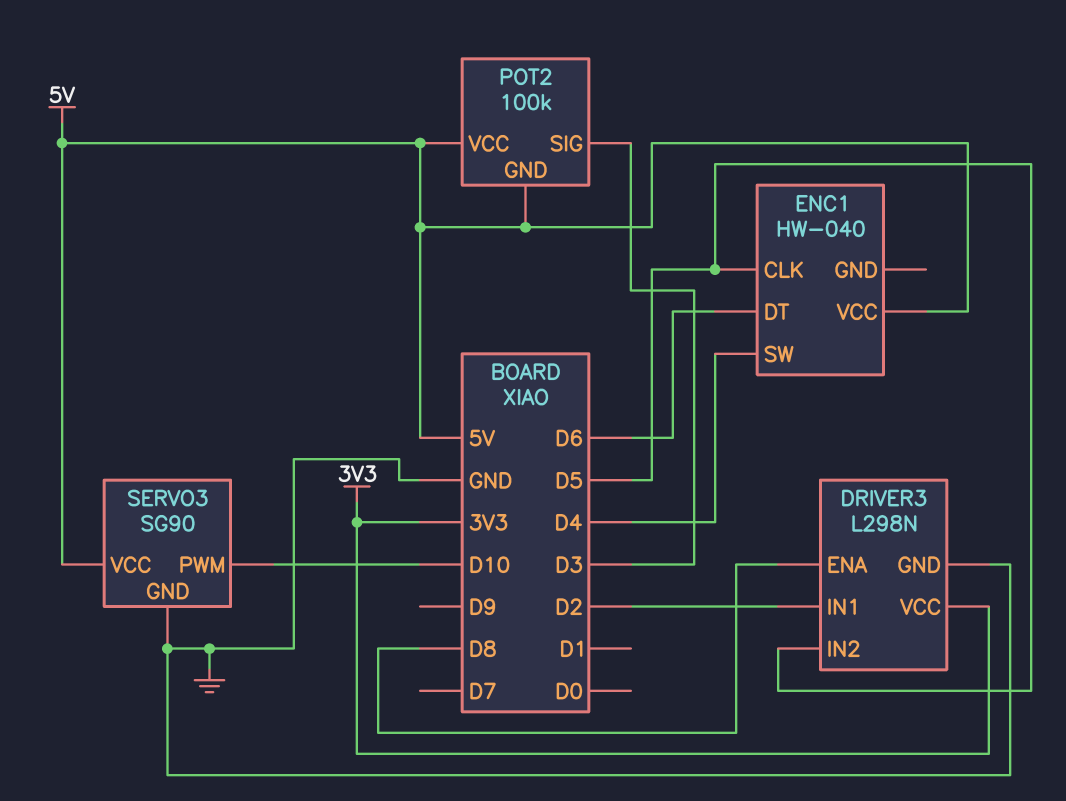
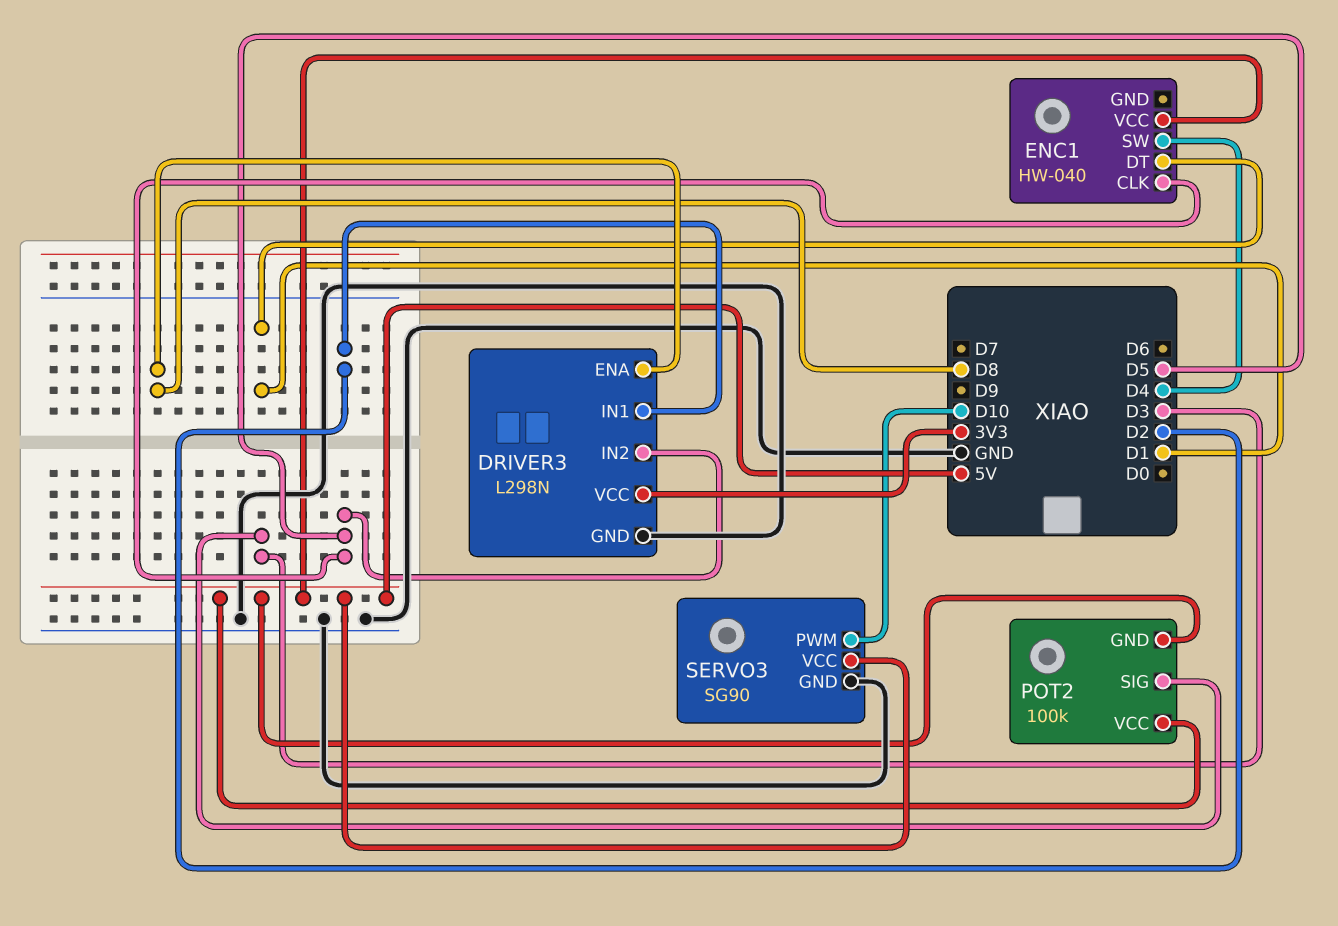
ENC1 pin DT: D6 -> D1

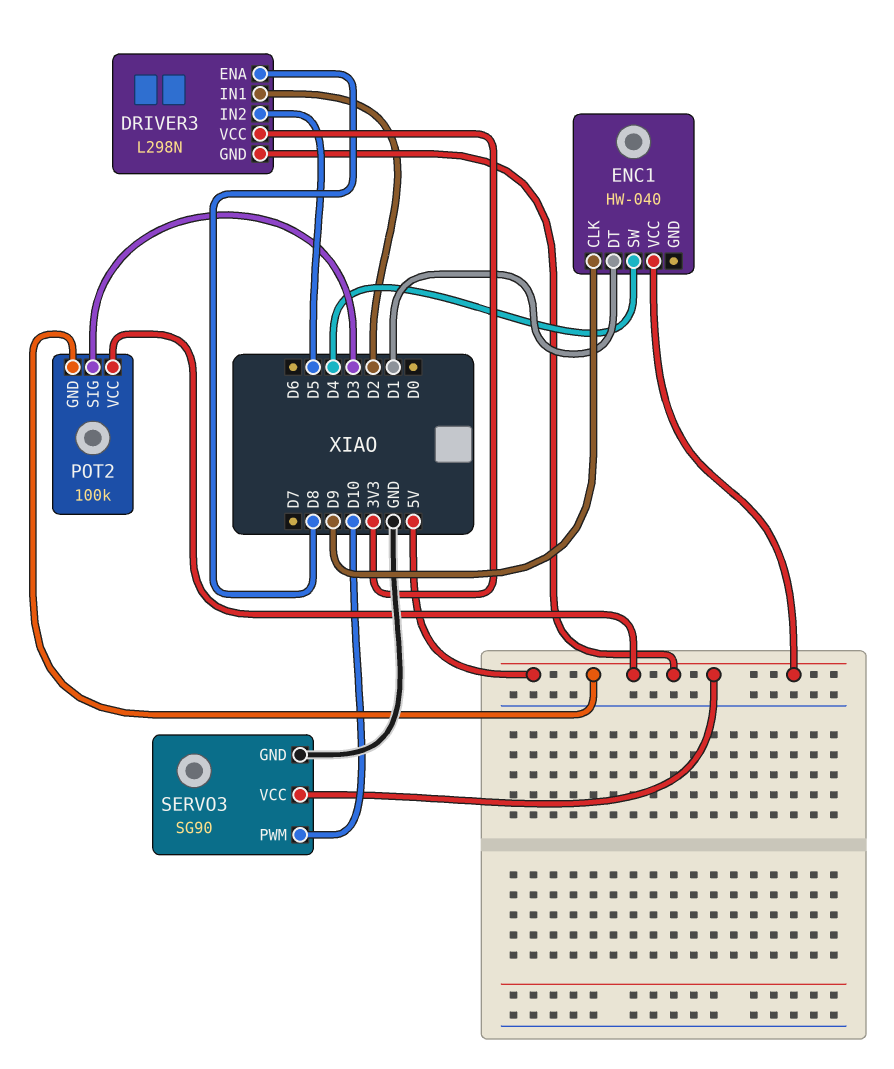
DRIVER3 pin GND: GND -> 5V
ENC1 pin CLK: D5 -> D9

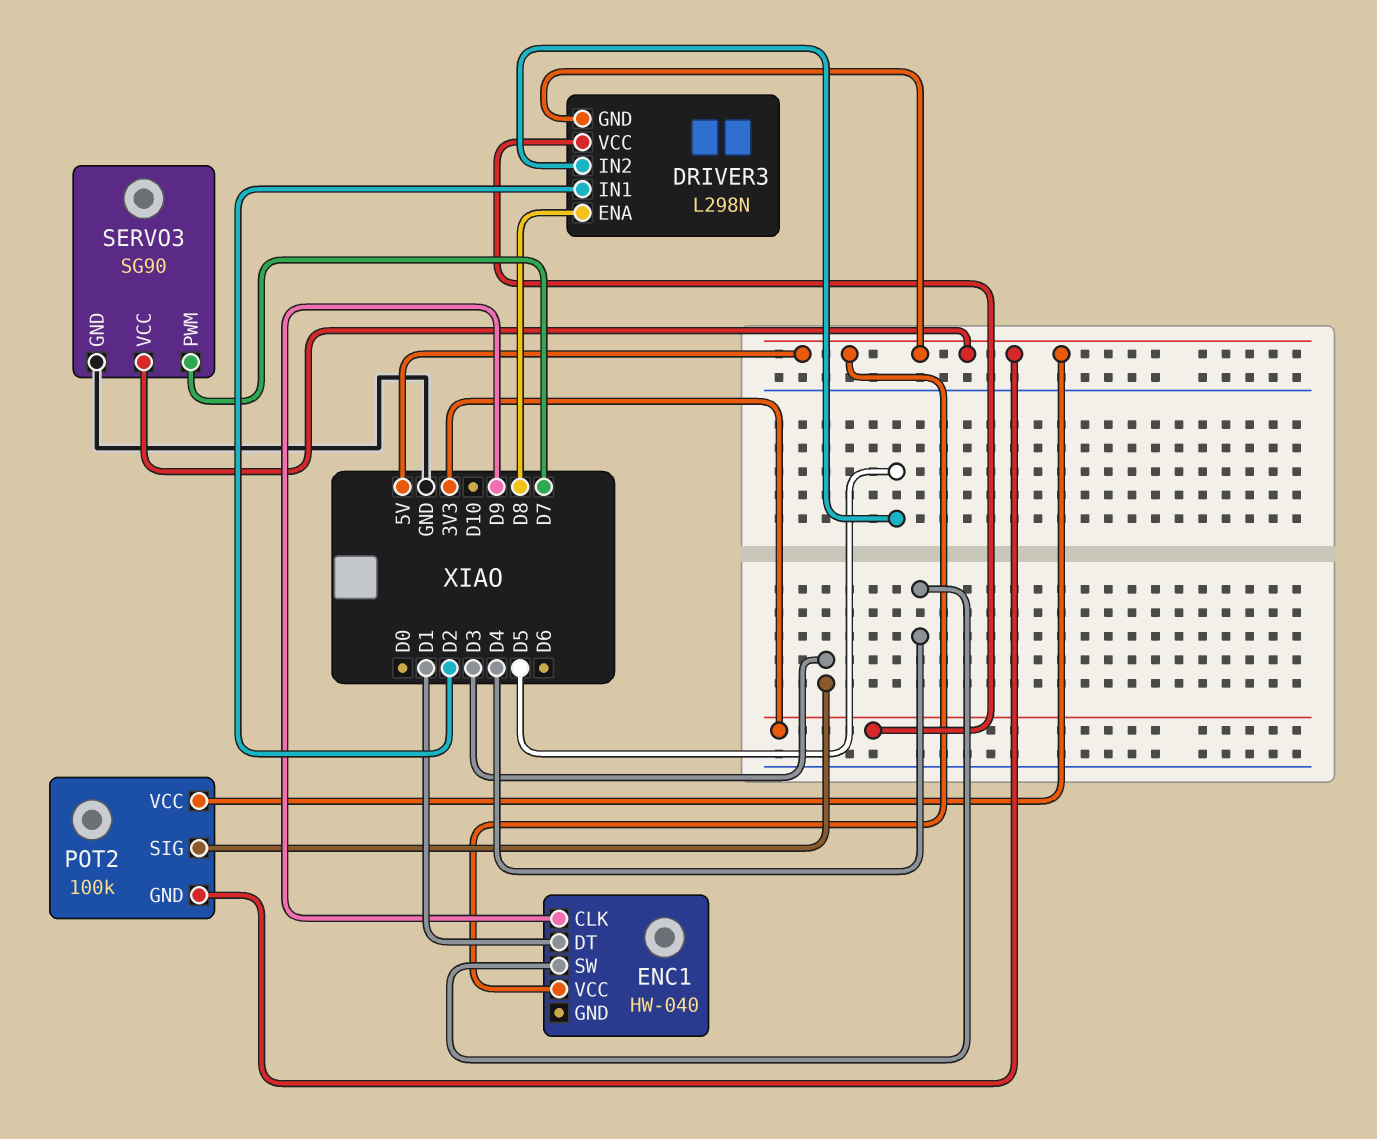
SERVO3 pin PWM: D10 -> D7

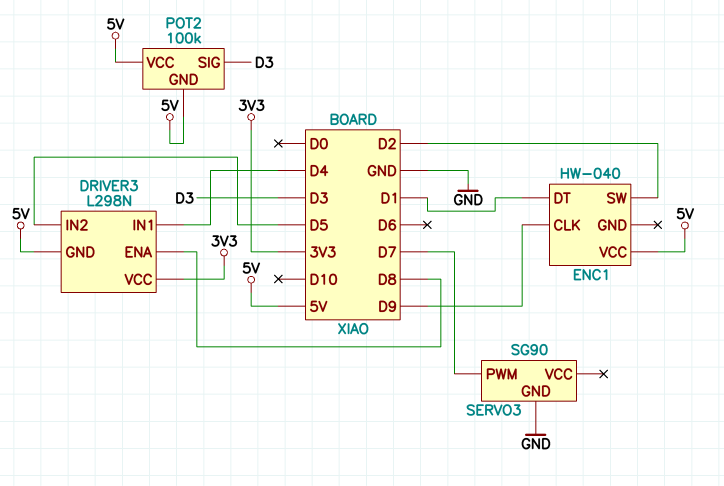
DRIVER3 pin IN1: D2 -> D4
ENC1 pin SW: D4 -> D2
SERVO3 pin VCC: 5V -> none

